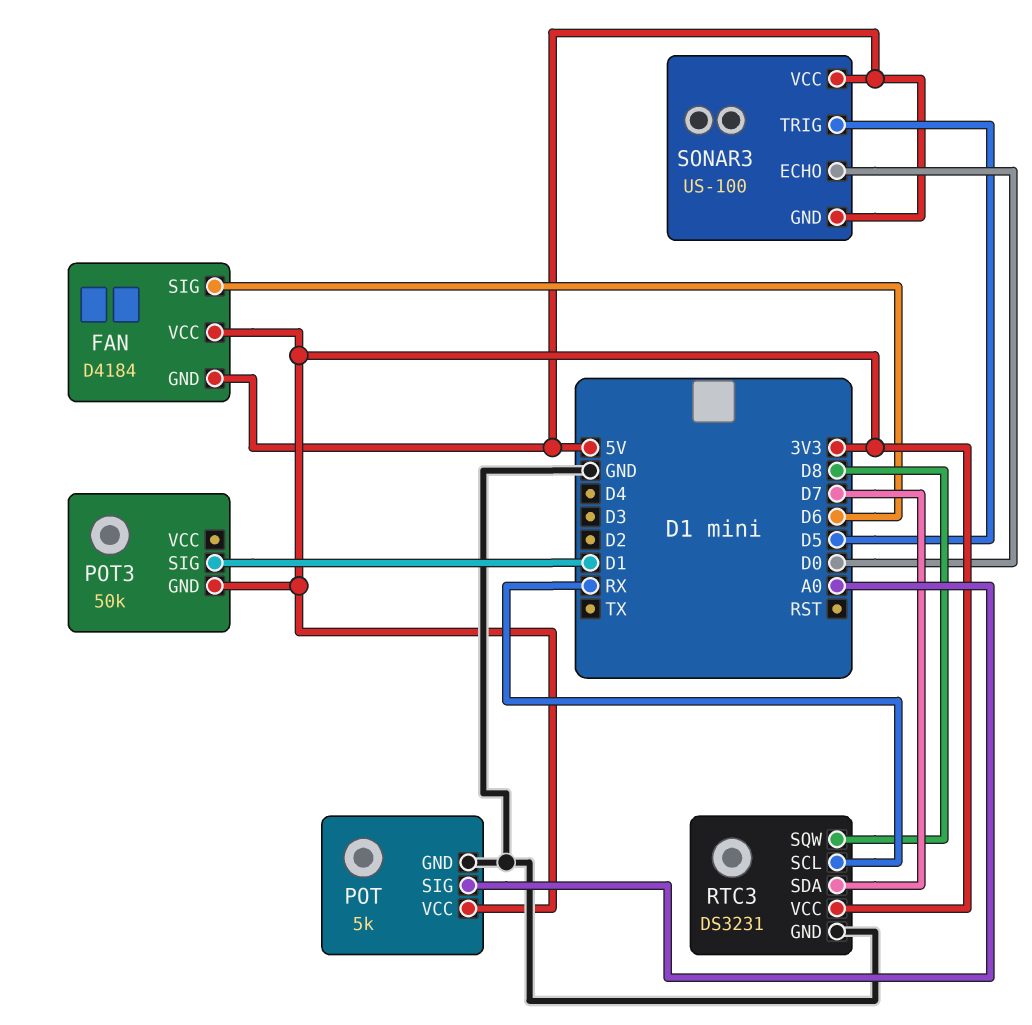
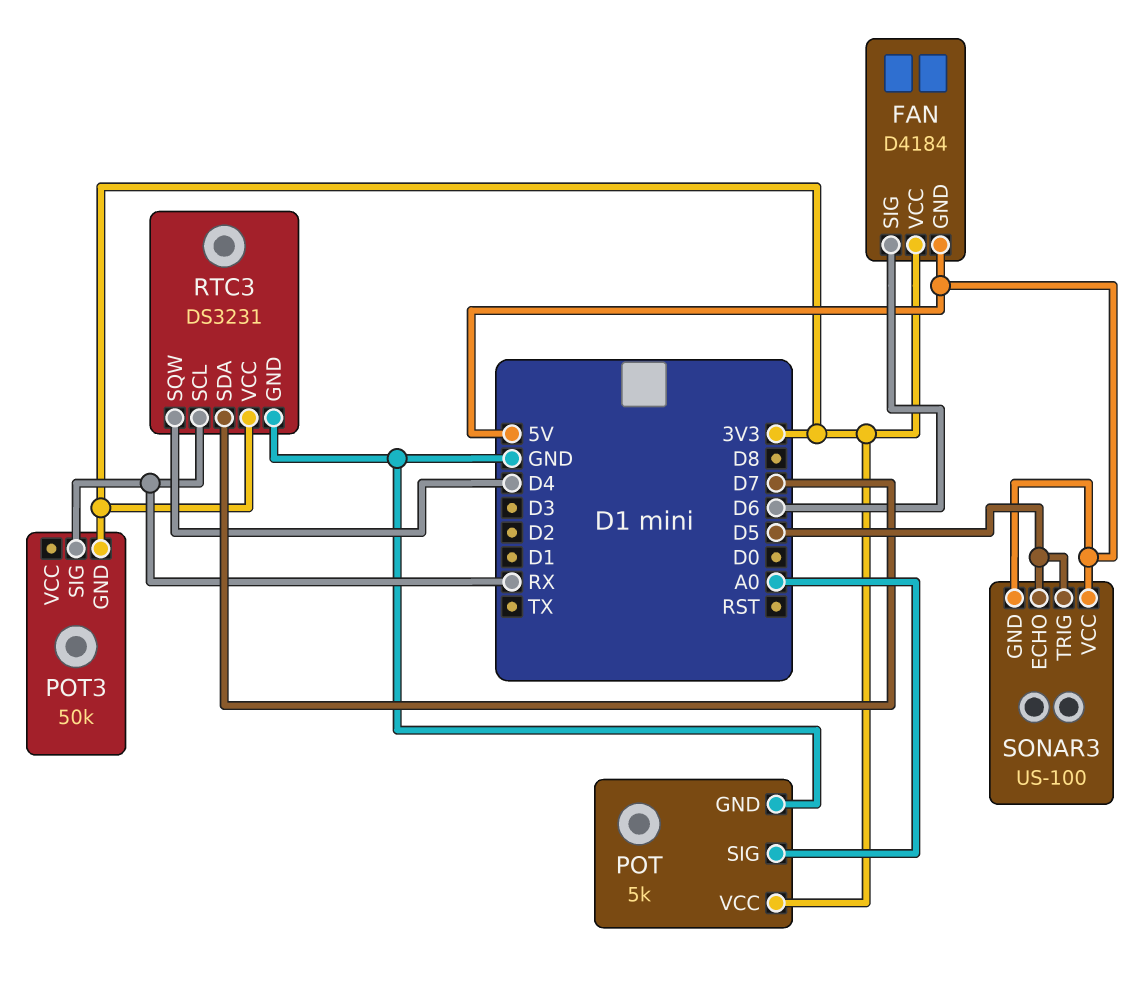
POT3 pin SIG: D1 -> RX
RTC3 pin SQW: D8 -> D4
SONAR3 pin ECHO: D0 -> D5

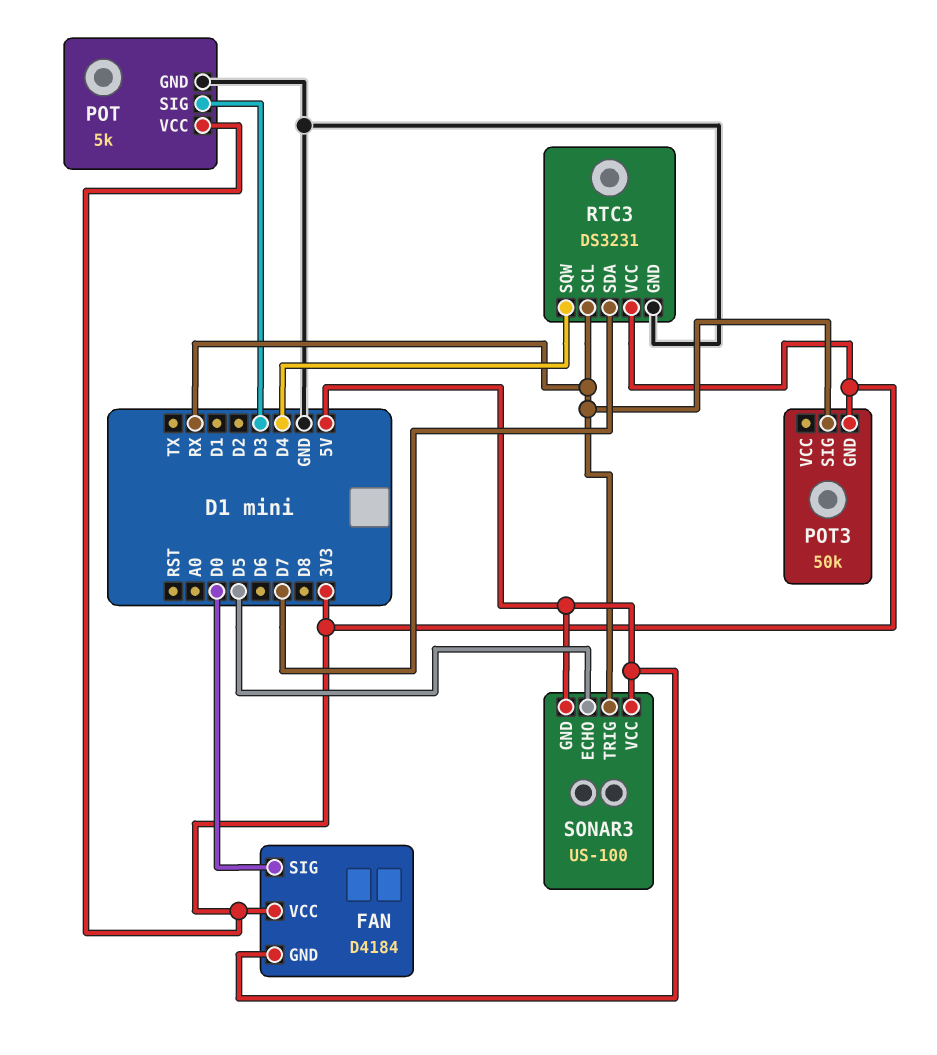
FAN pin SIG: D6 -> D0
POT pin SIG: A0 -> D3
SONAR3 pin TRIG: D5 -> RX

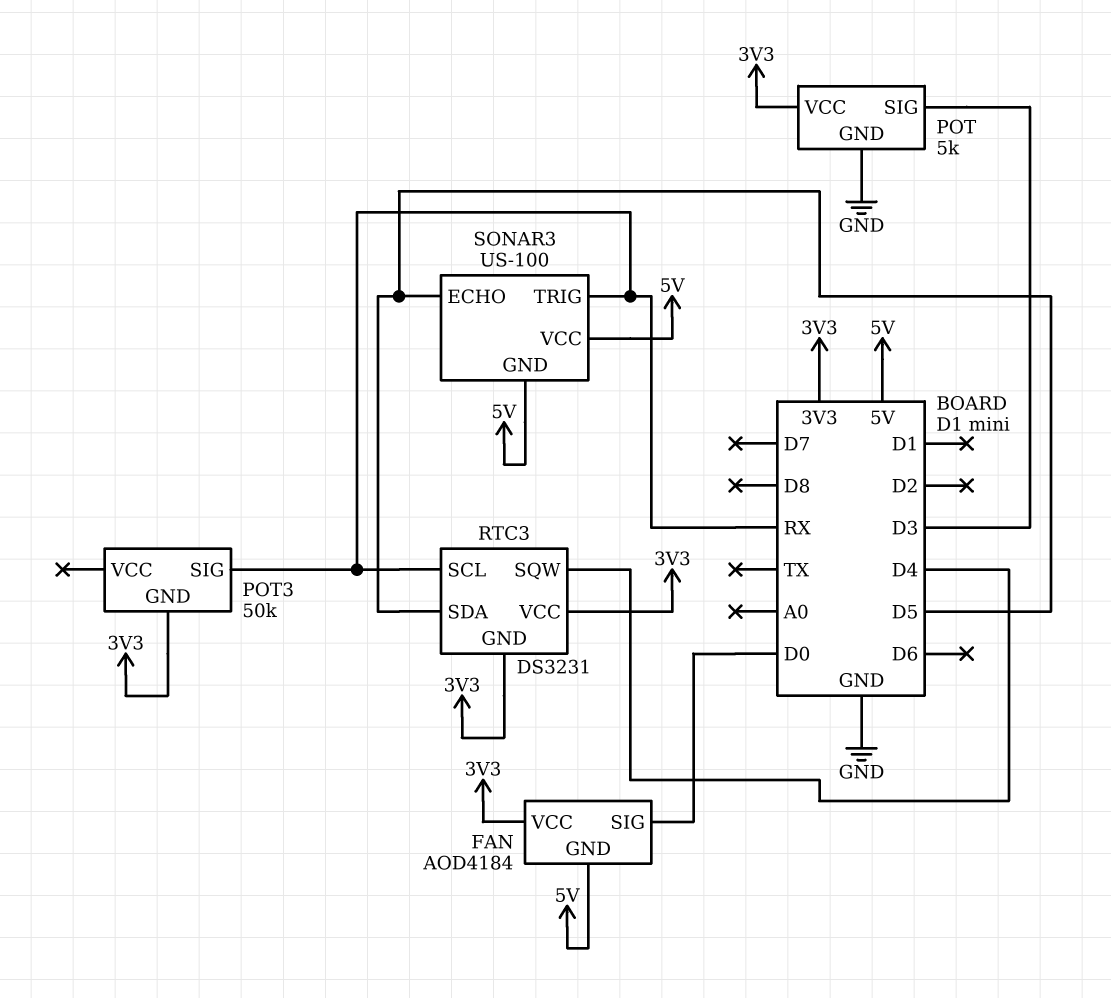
FAN: D4184 -> AOD4184
RTC3 pin GND: GND -> 3V3
RTC3 pin SDA: D7 -> D5

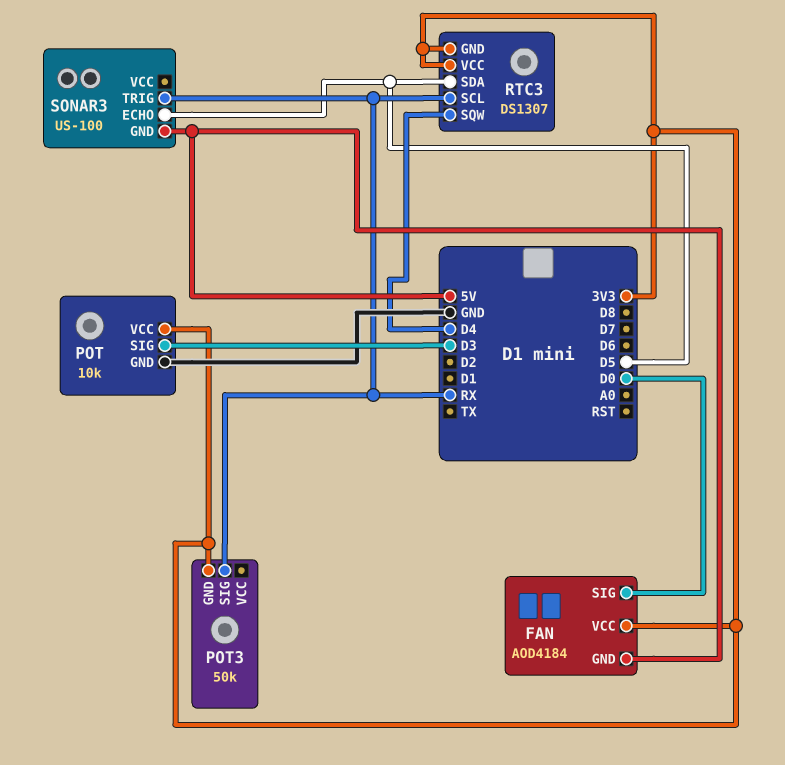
POT: 5k -> 10k
RTC3: DS3231 -> DS1307
SONAR3 pin VCC: 5V -> none

